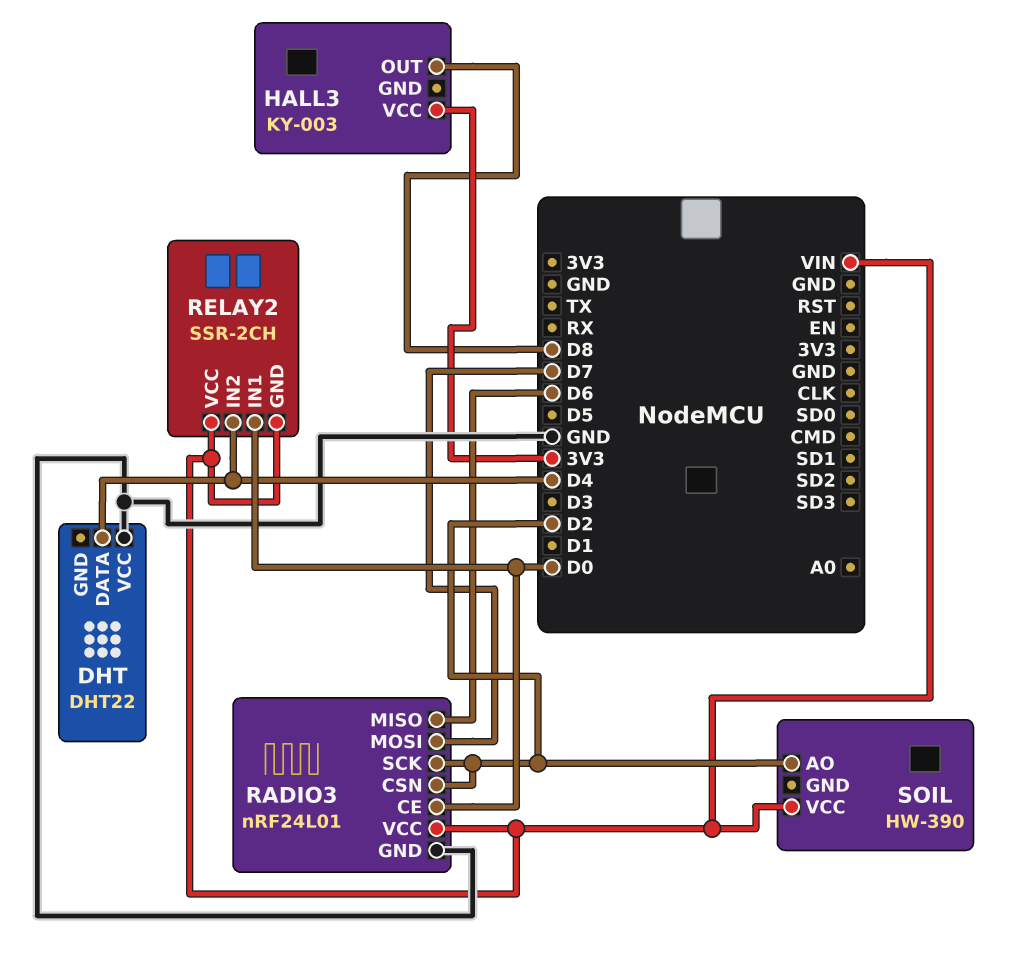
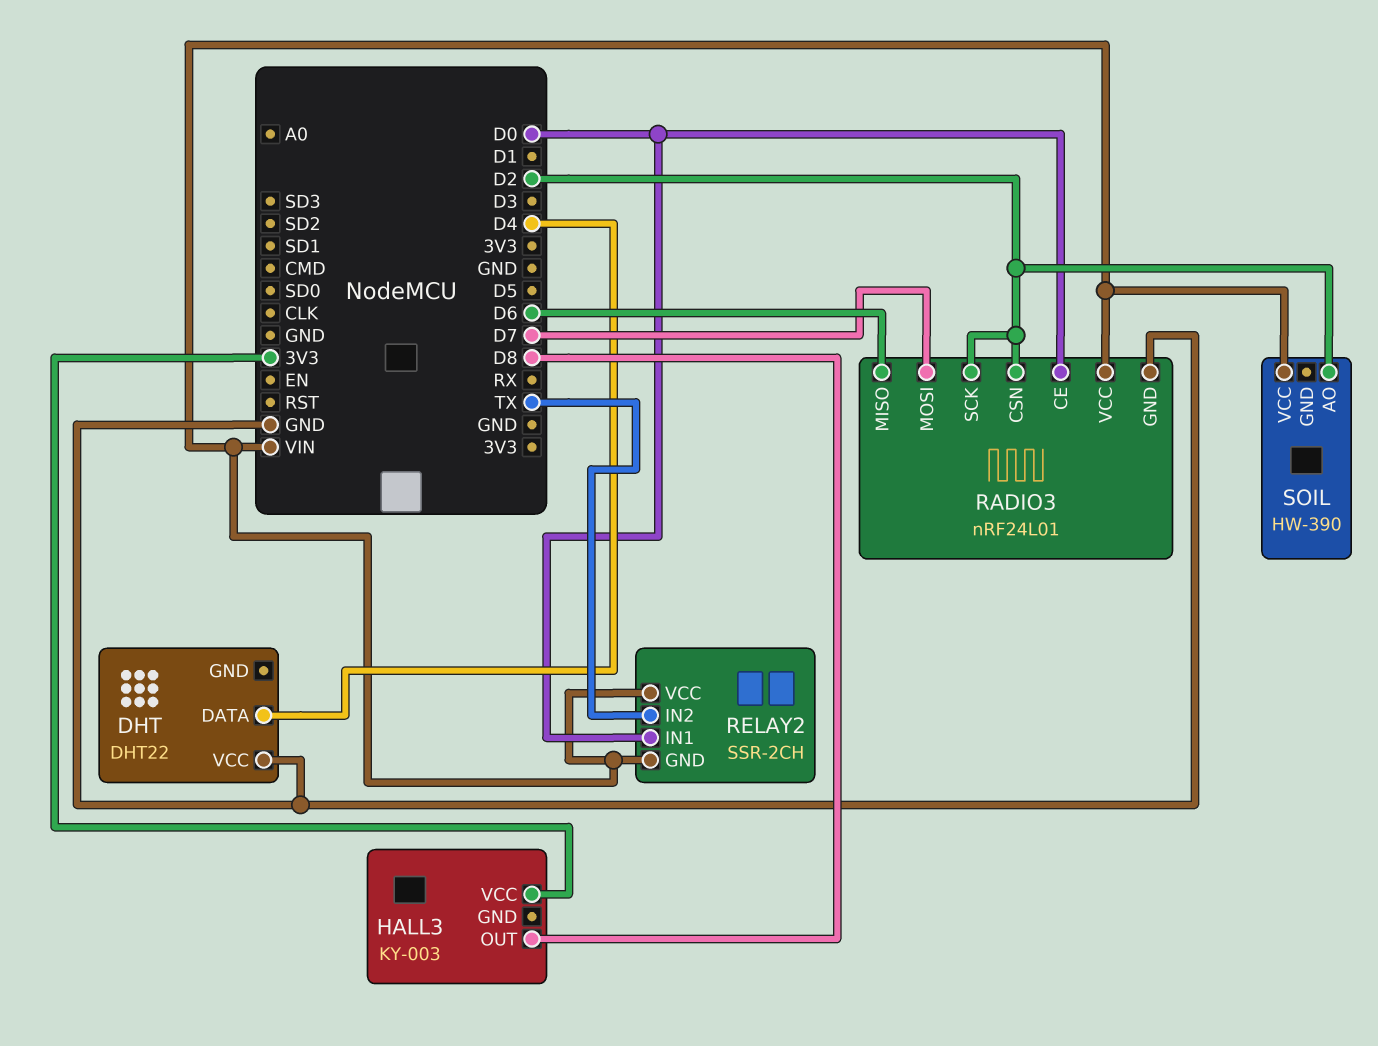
RELAY2 pin IN2: D4 -> TX

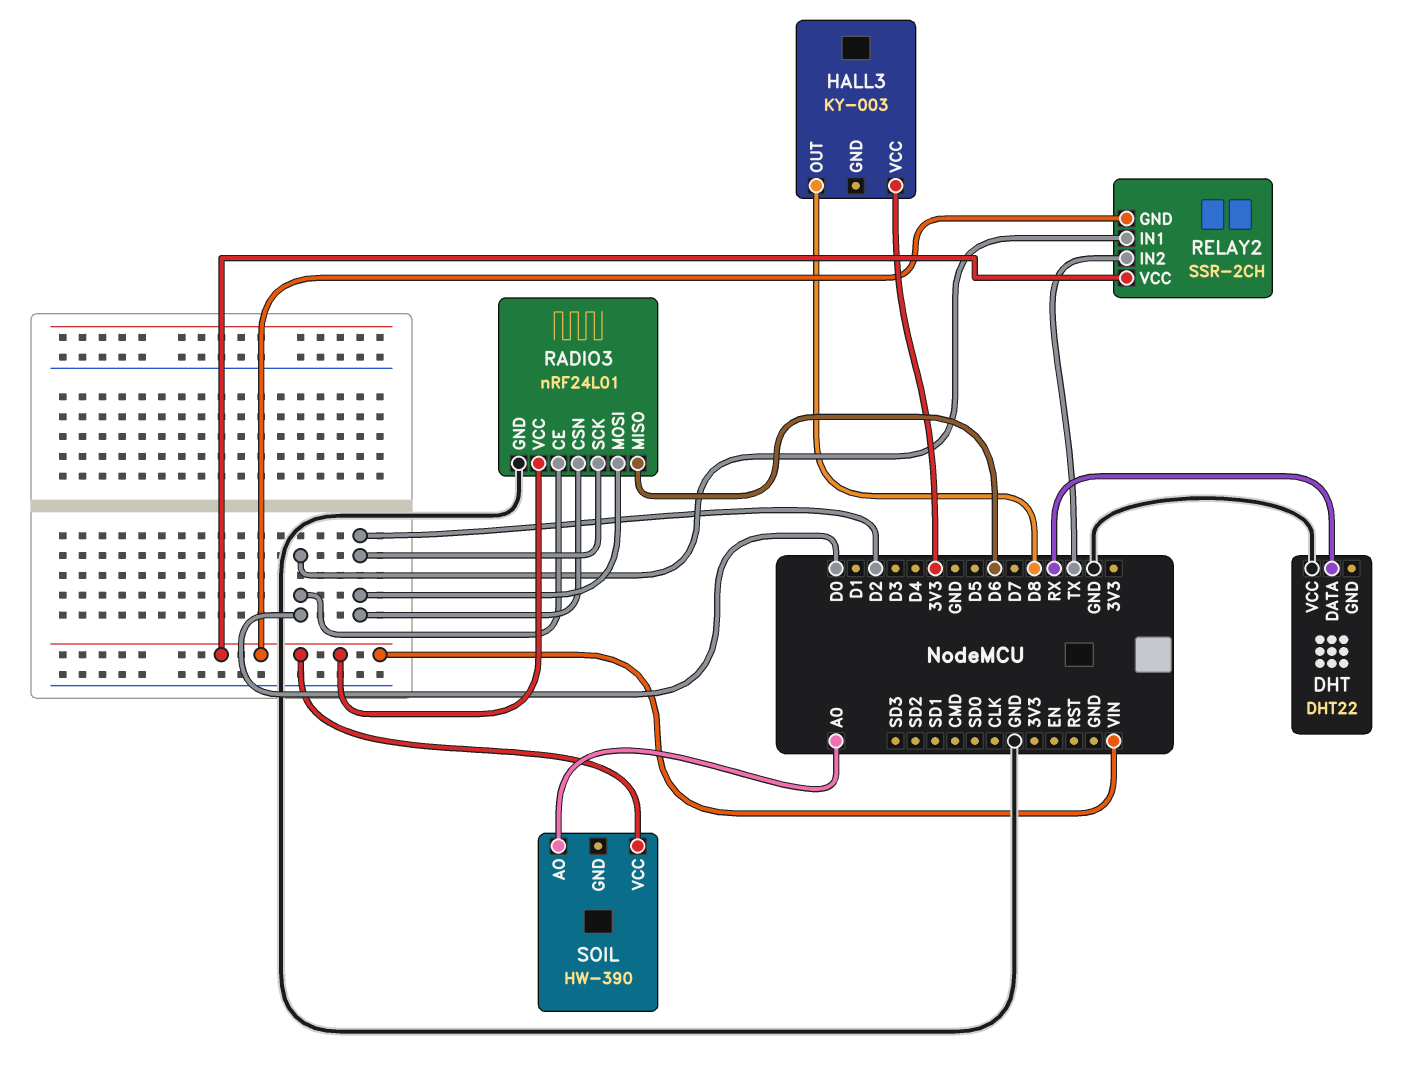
DHT pin DATA: D4 -> RX
RADIO3 pin MOSI: D7 -> D2
SOIL pin AO: D2 -> A0

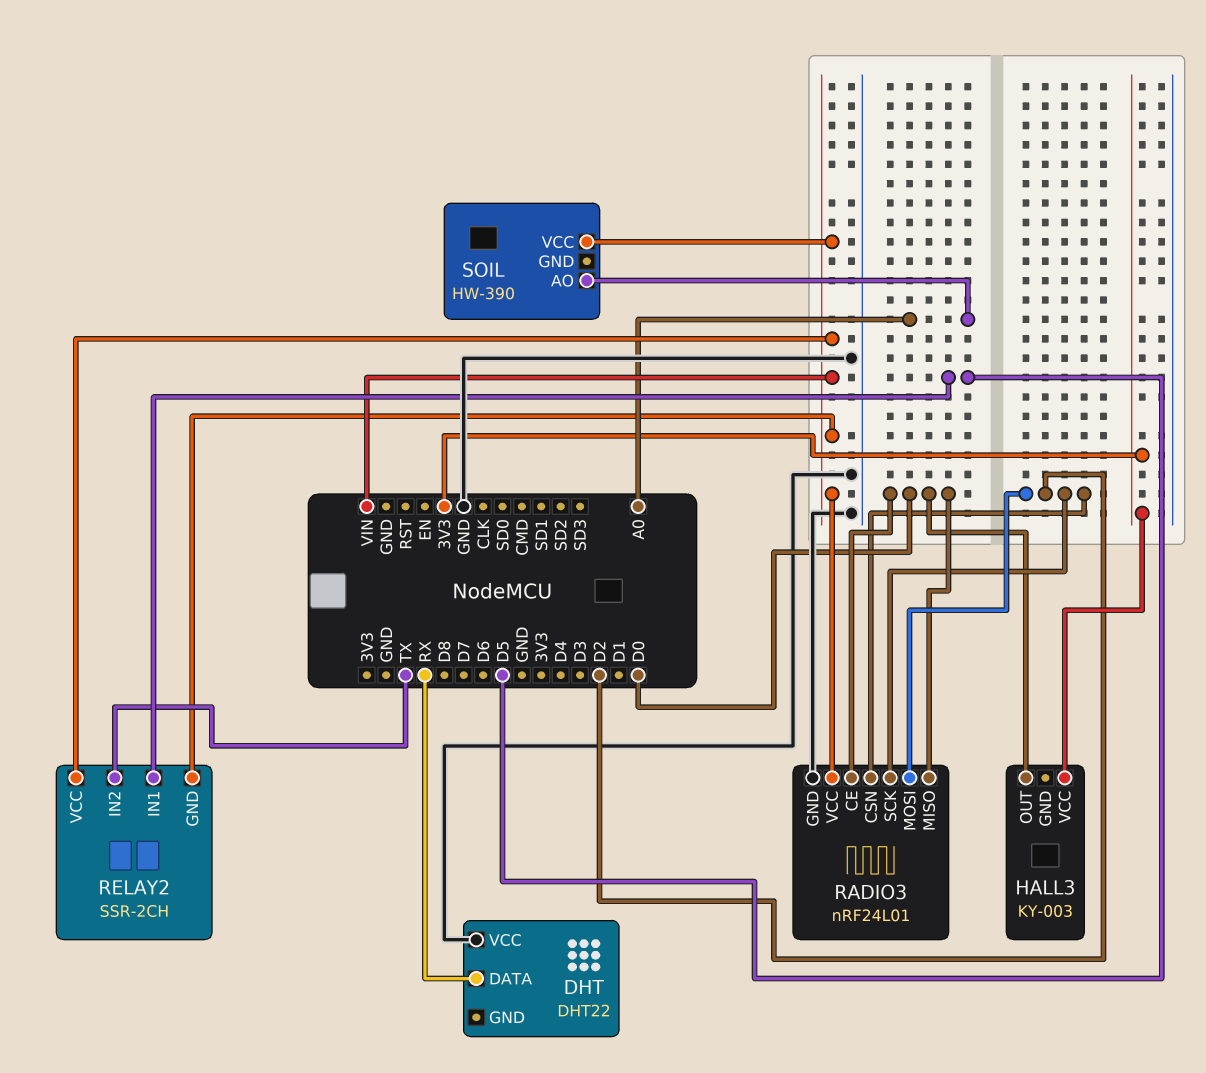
HALL3 pin OUT: D8 -> D0
RADIO3 pin MISO: D6 -> D0
RELAY2 pin IN1: D0 -> D5

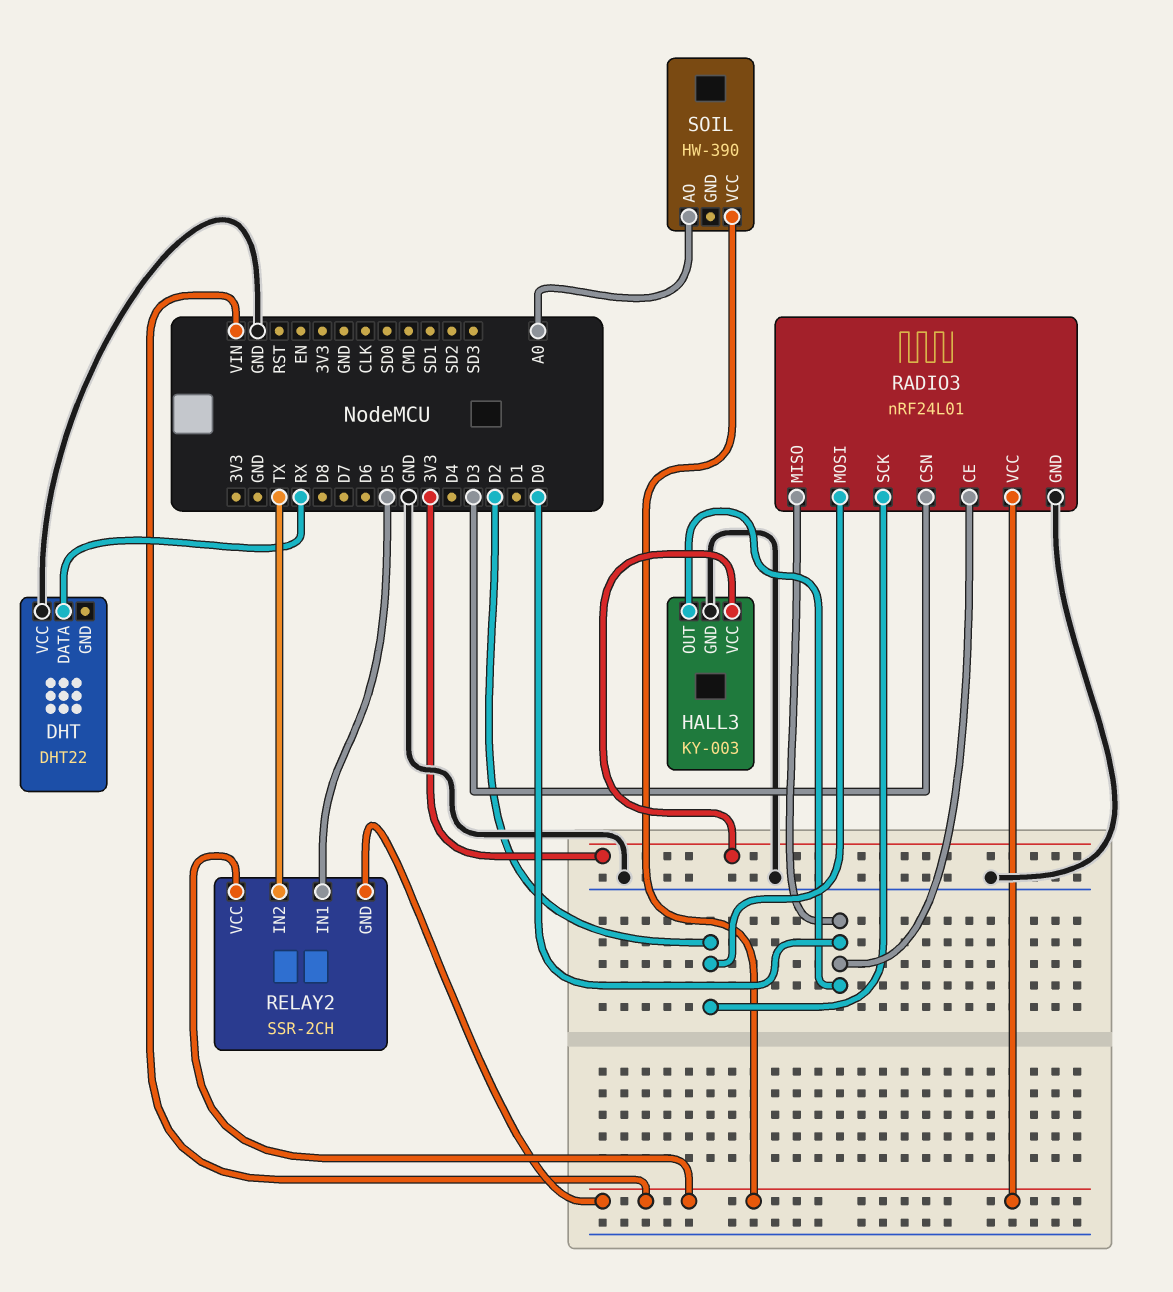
HALL3 pin GND: none -> GND
RADIO3 pin CSN: D2 -> D3

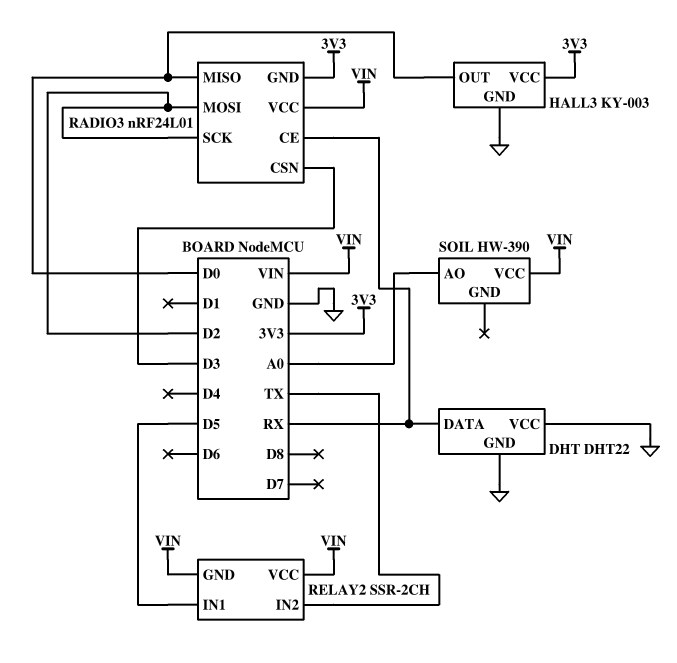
DHT pin GND: none -> GND
RADIO3 pin CE: D0 -> RX
RADIO3 pin GND: GND -> 3V3

